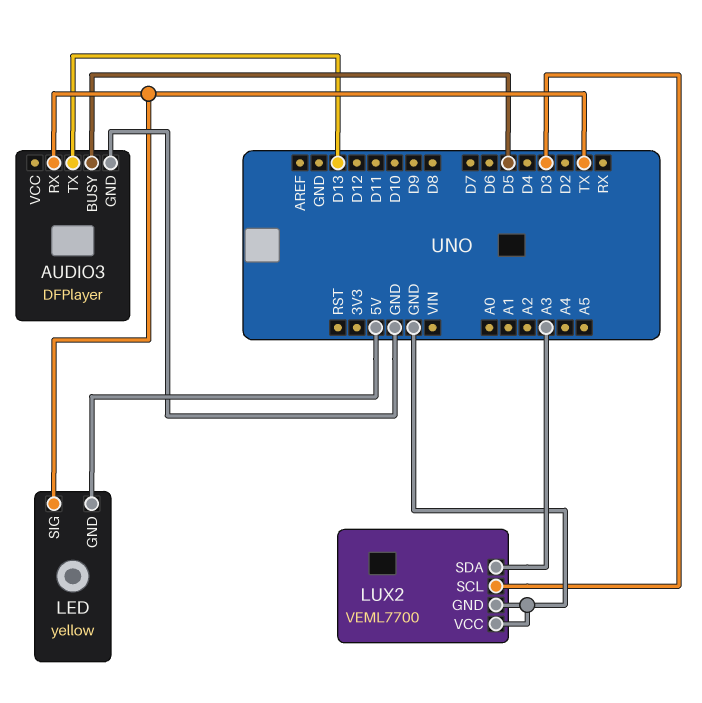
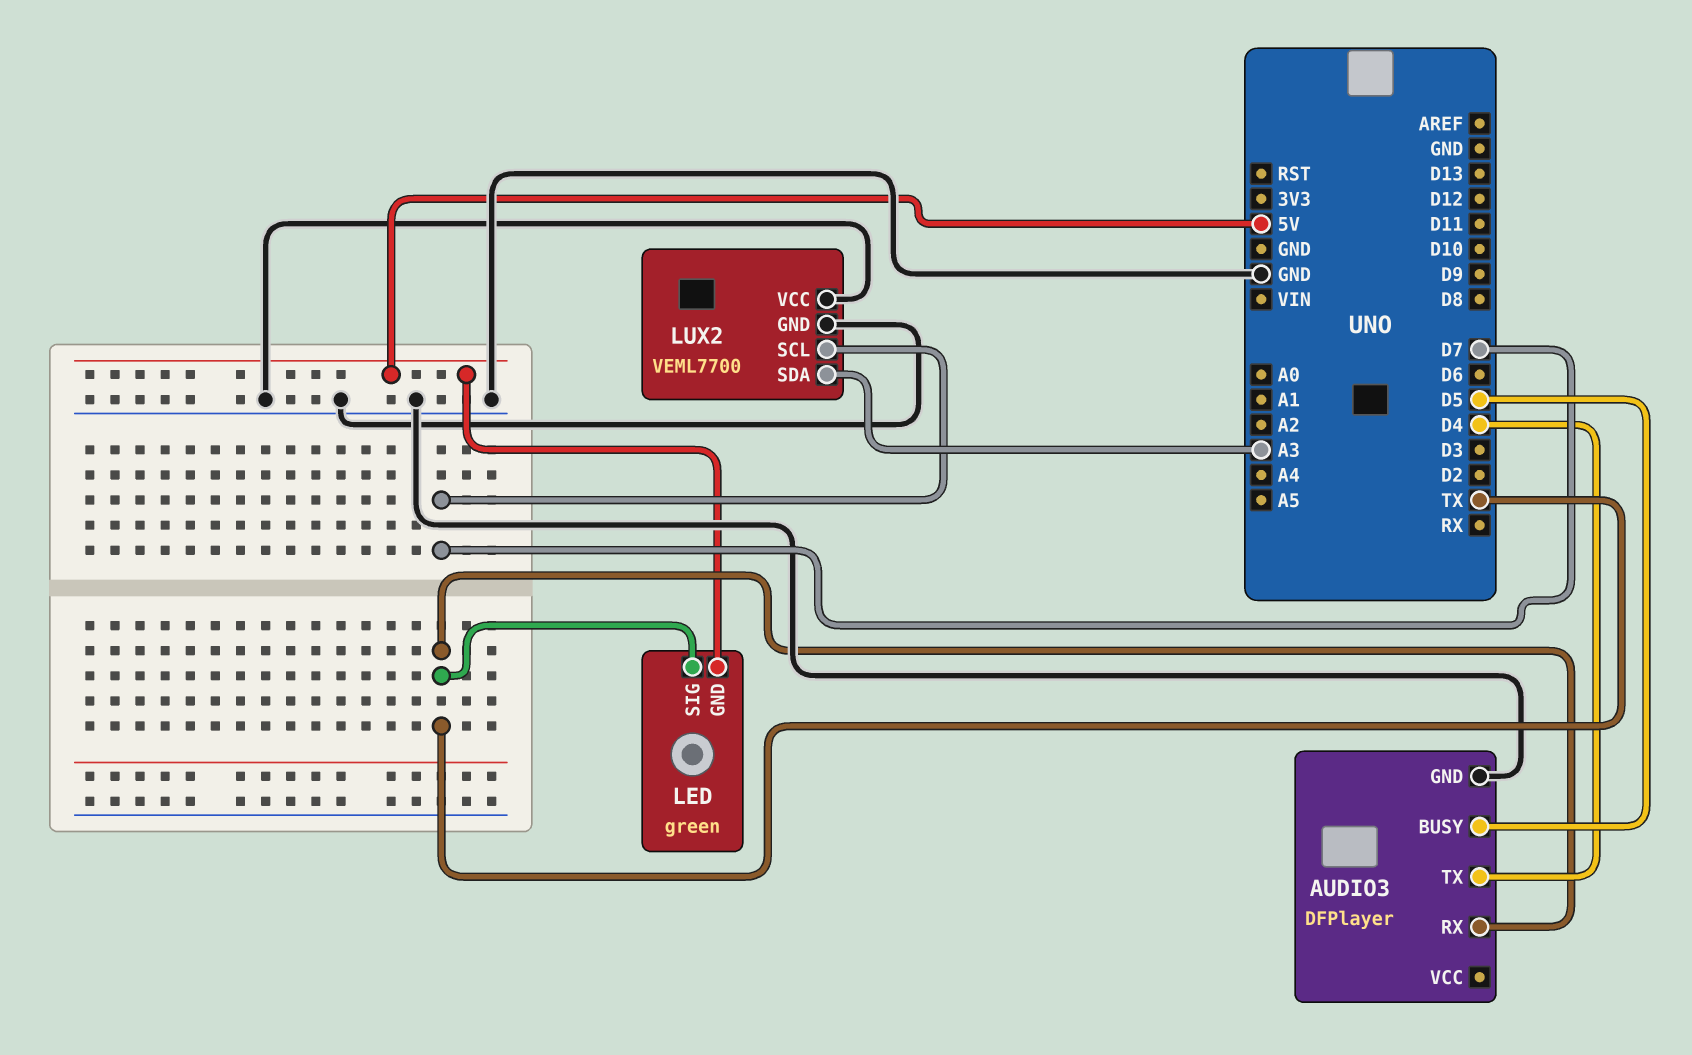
AUDIO3 pin TX: D13 -> D4
LED: yellow -> green
LUX2 pin SCL: D3 -> D7

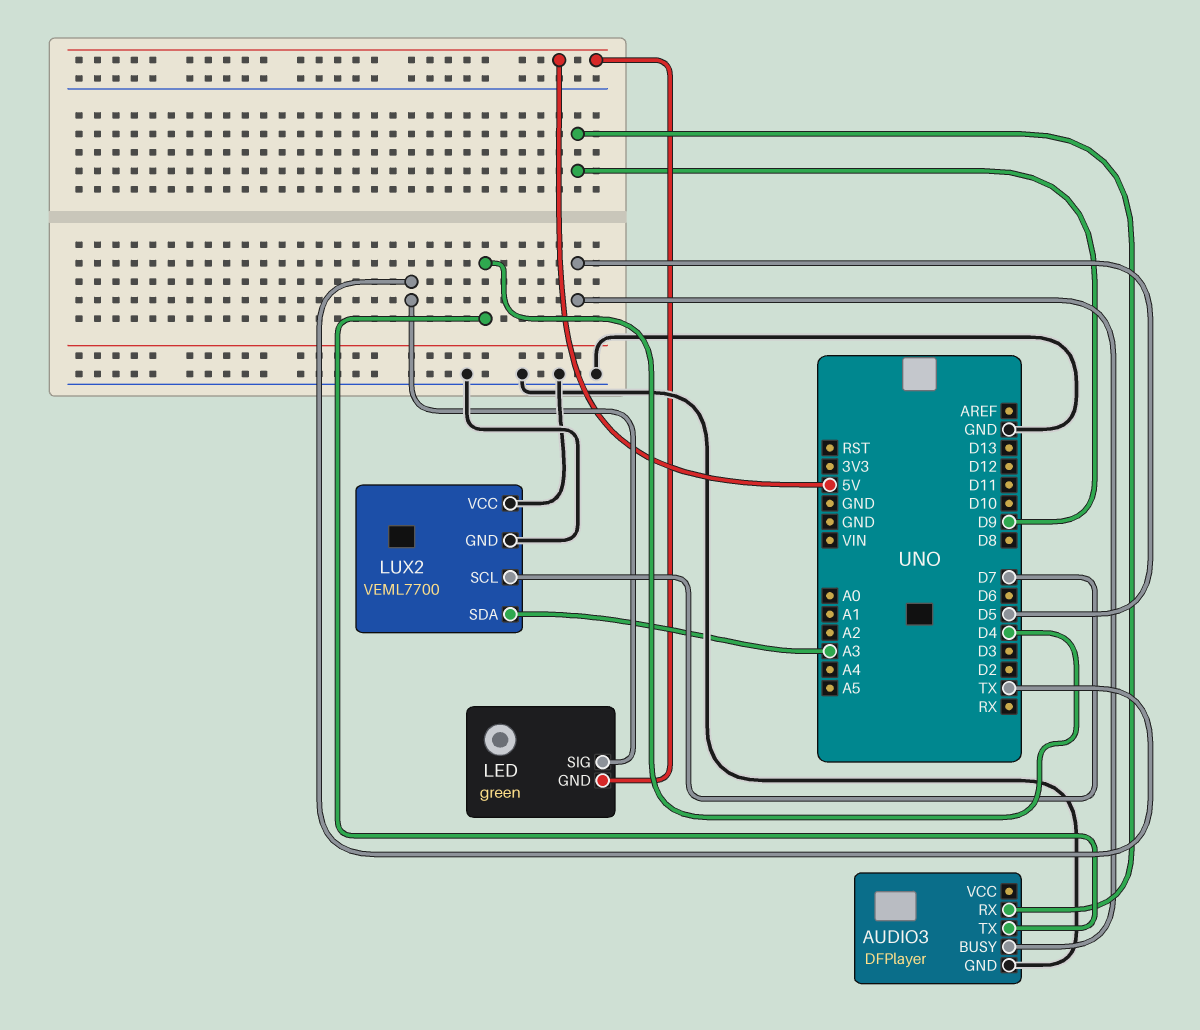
AUDIO3 pin RX: TX -> D9

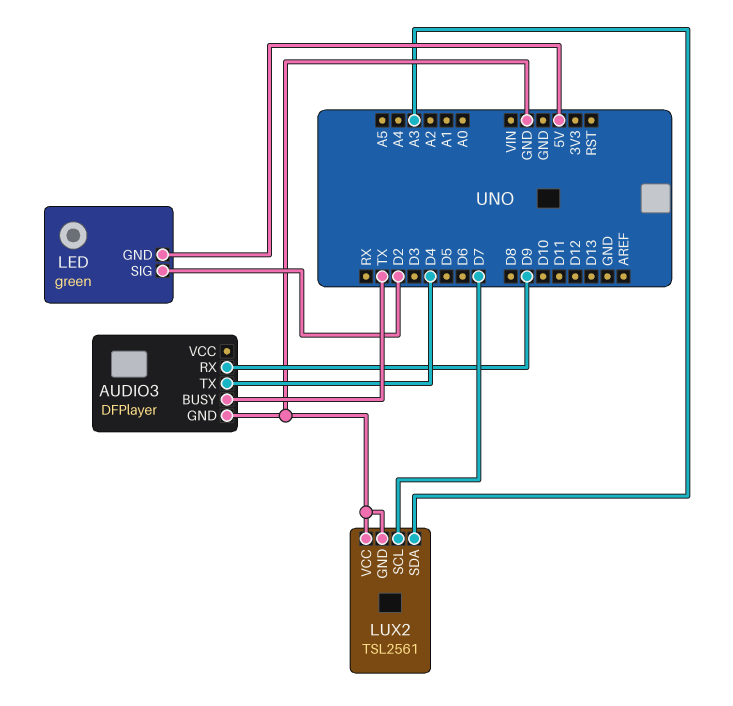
AUDIO3 pin BUSY: D5 -> TX
LED pin SIG: TX -> D2
LUX2: VEML7700 -> TSL2561

